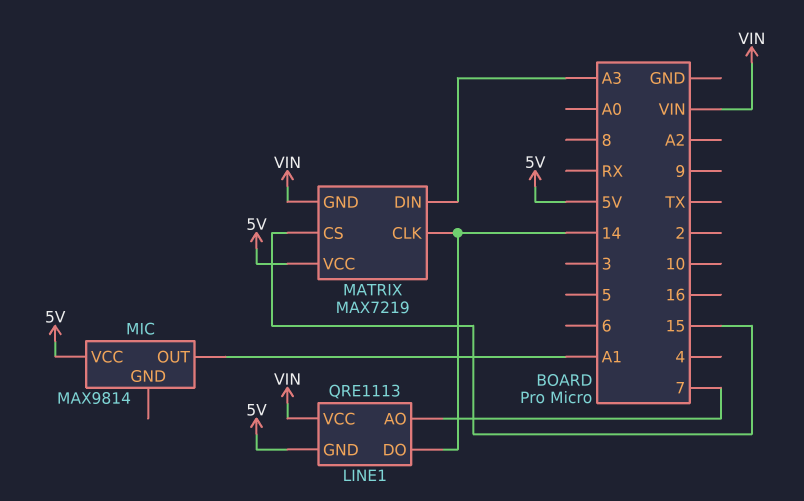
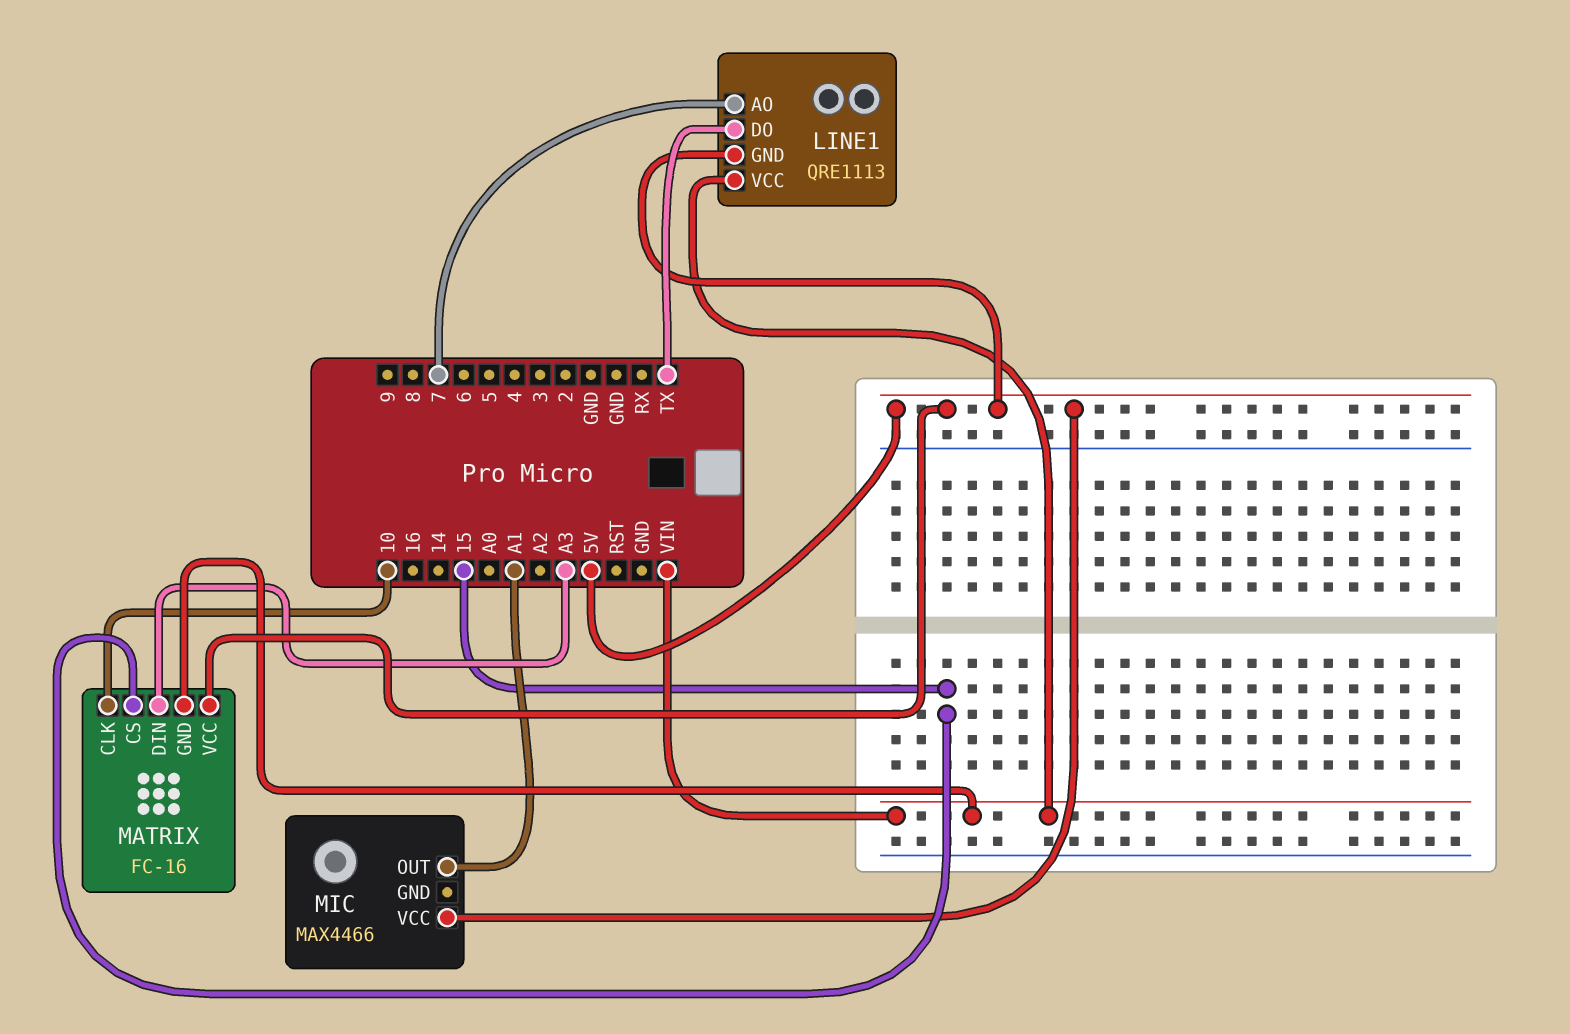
LINE1 pin DO: 14 -> TX
MATRIX: MAX7219 -> FC-16
MATRIX pin CLK: 14 -> 10
MIC: MAX9814 -> MAX4466

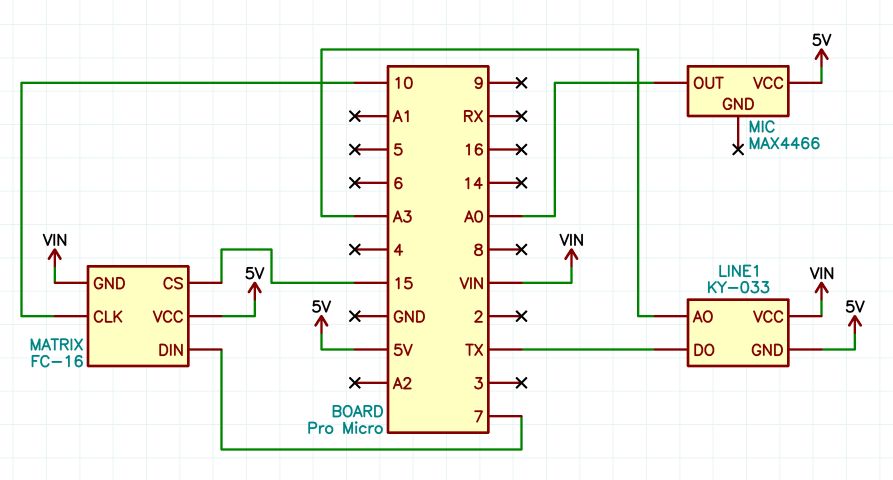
LINE1: QRE1113 -> KY-033
LINE1 pin AO: 7 -> A3
MATRIX pin DIN: A3 -> 7
MIC pin OUT: A1 -> A0

